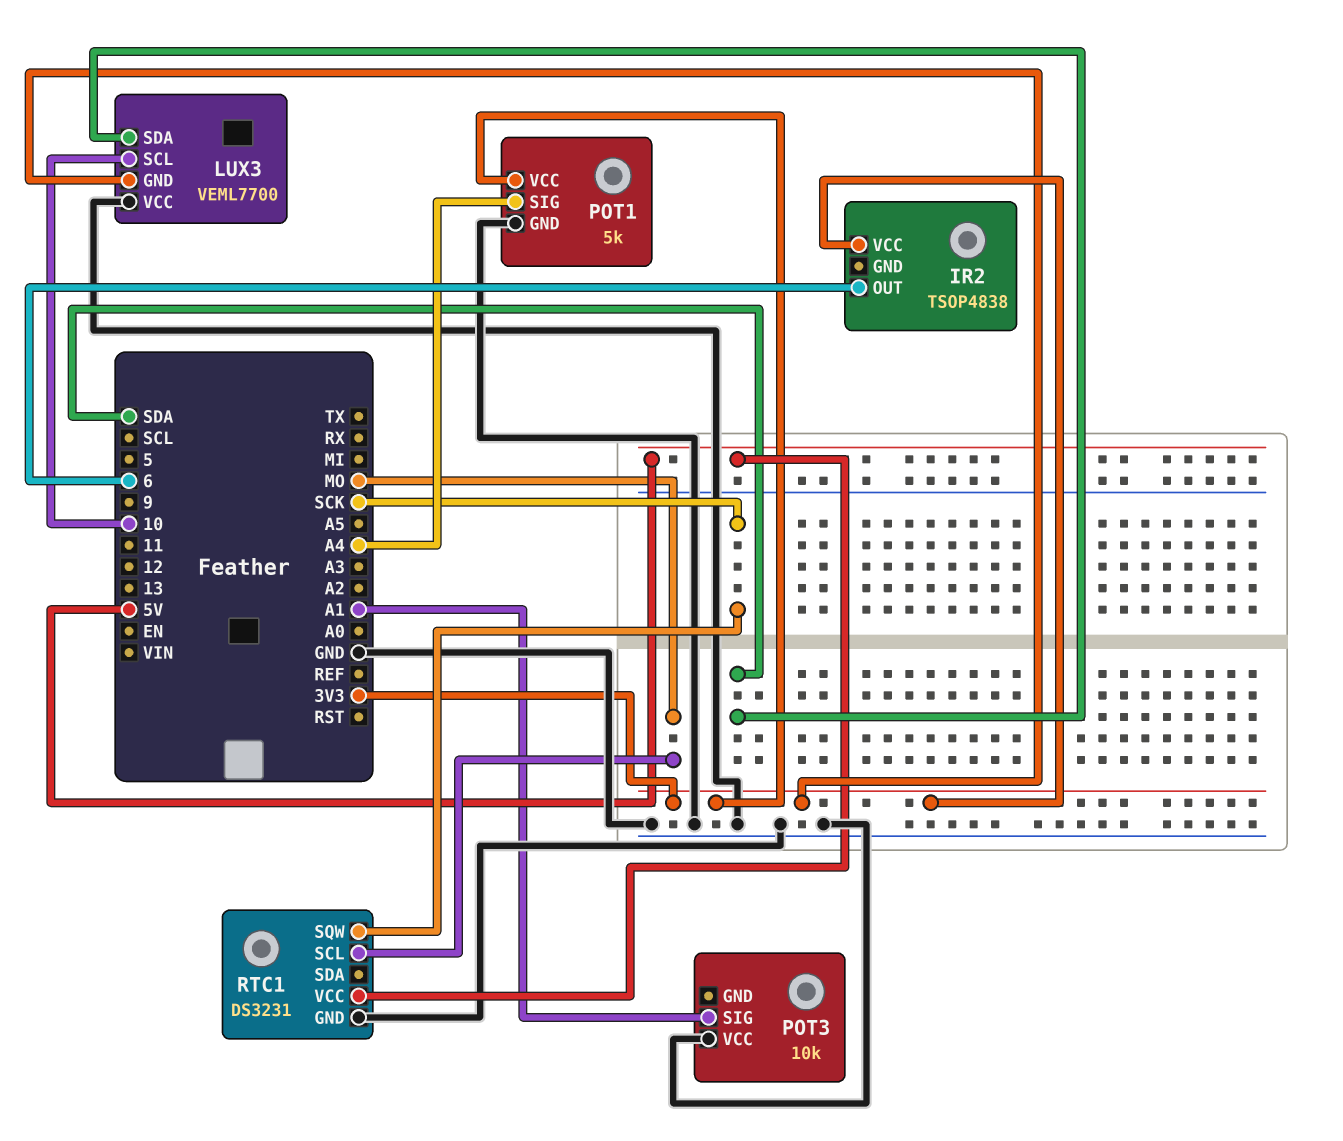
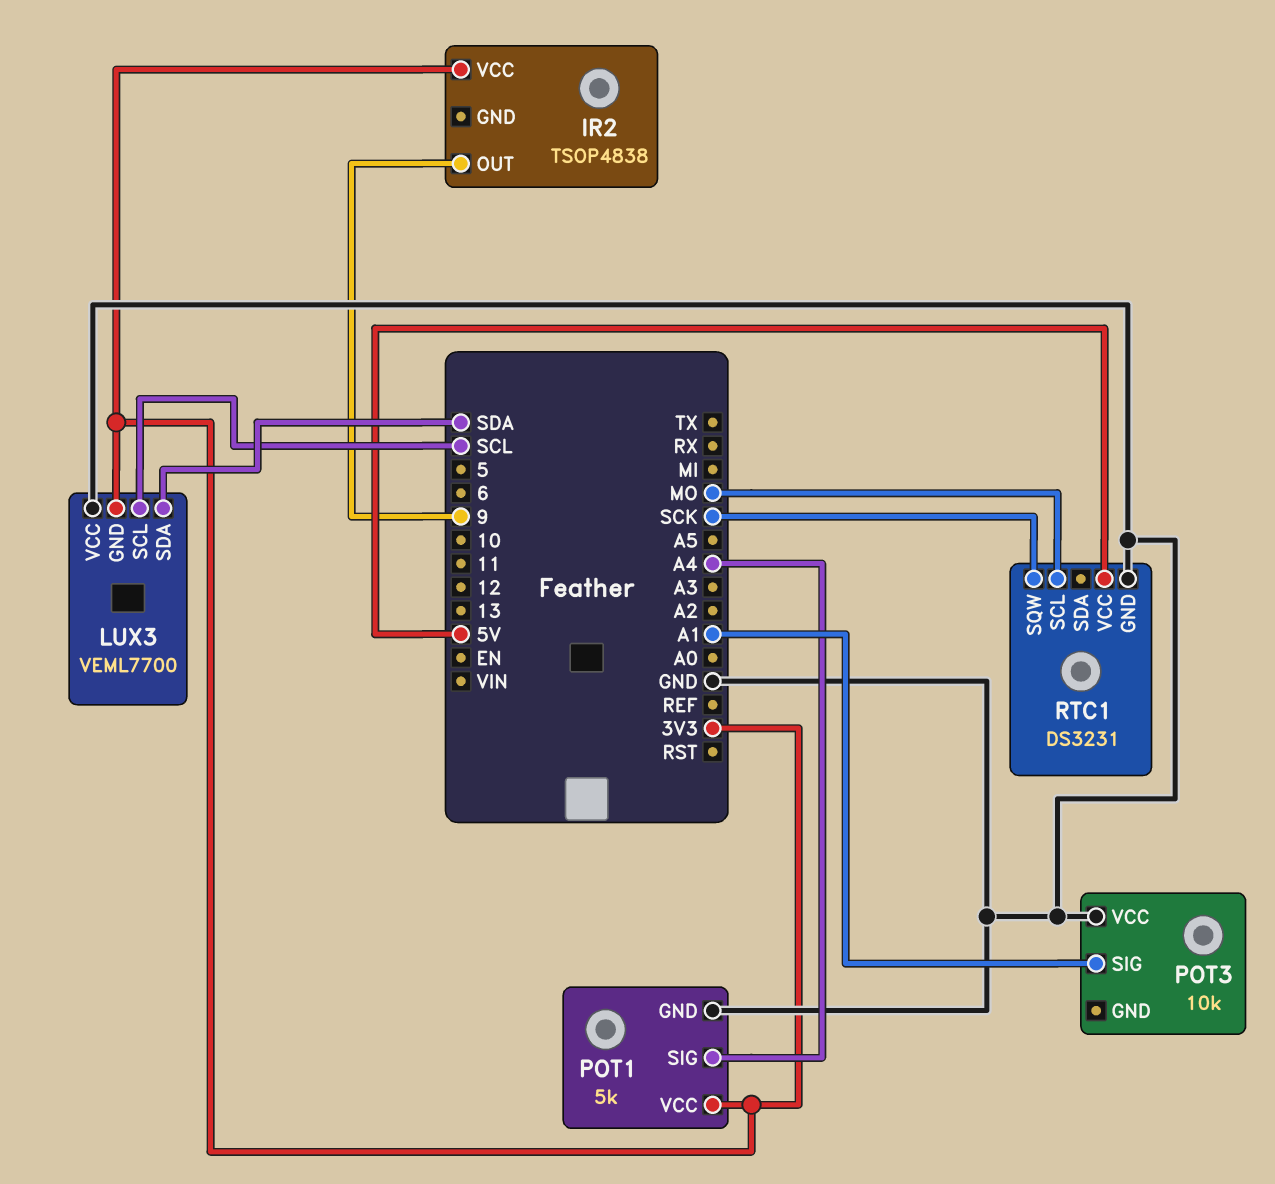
IR2 pin OUT: 6 -> 9
LUX3 pin SCL: 10 -> SCL

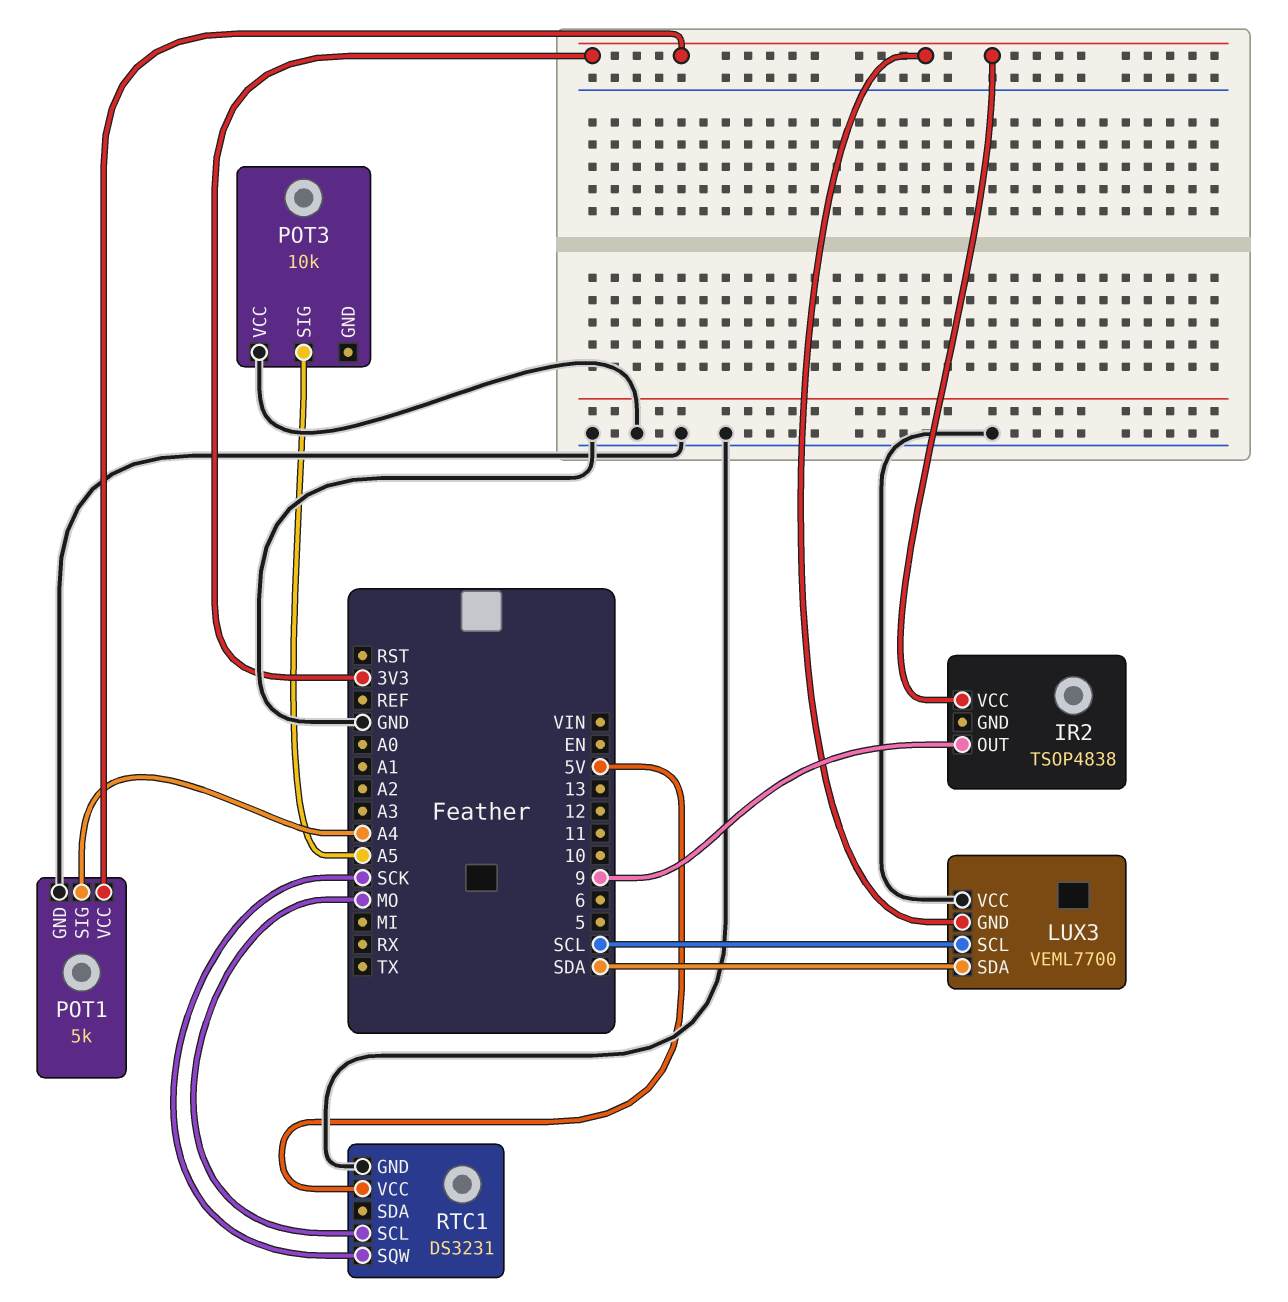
POT3 pin SIG: A1 -> A5

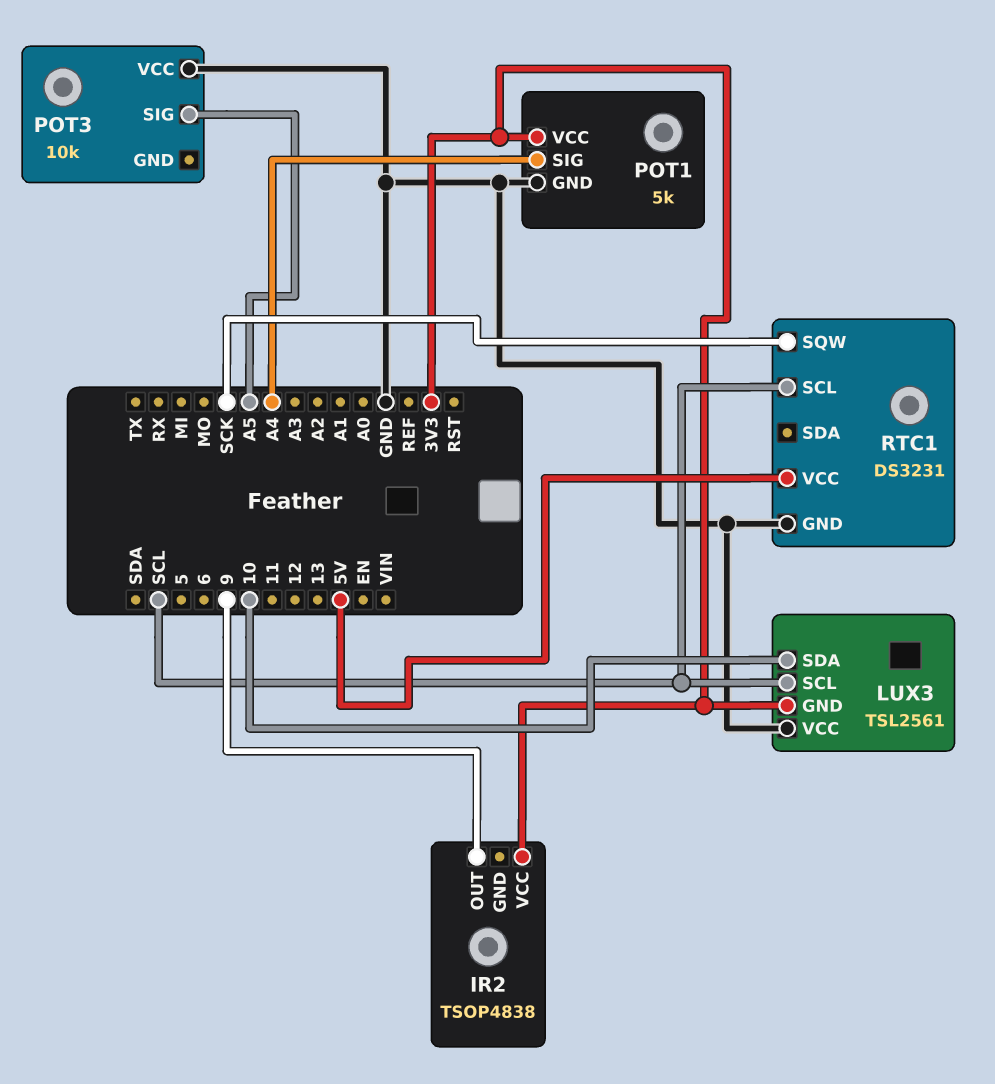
LUX3: VEML7700 -> TSL2561
LUX3 pin SDA: SDA -> 10
RTC1 pin SCL: MO -> SCL

